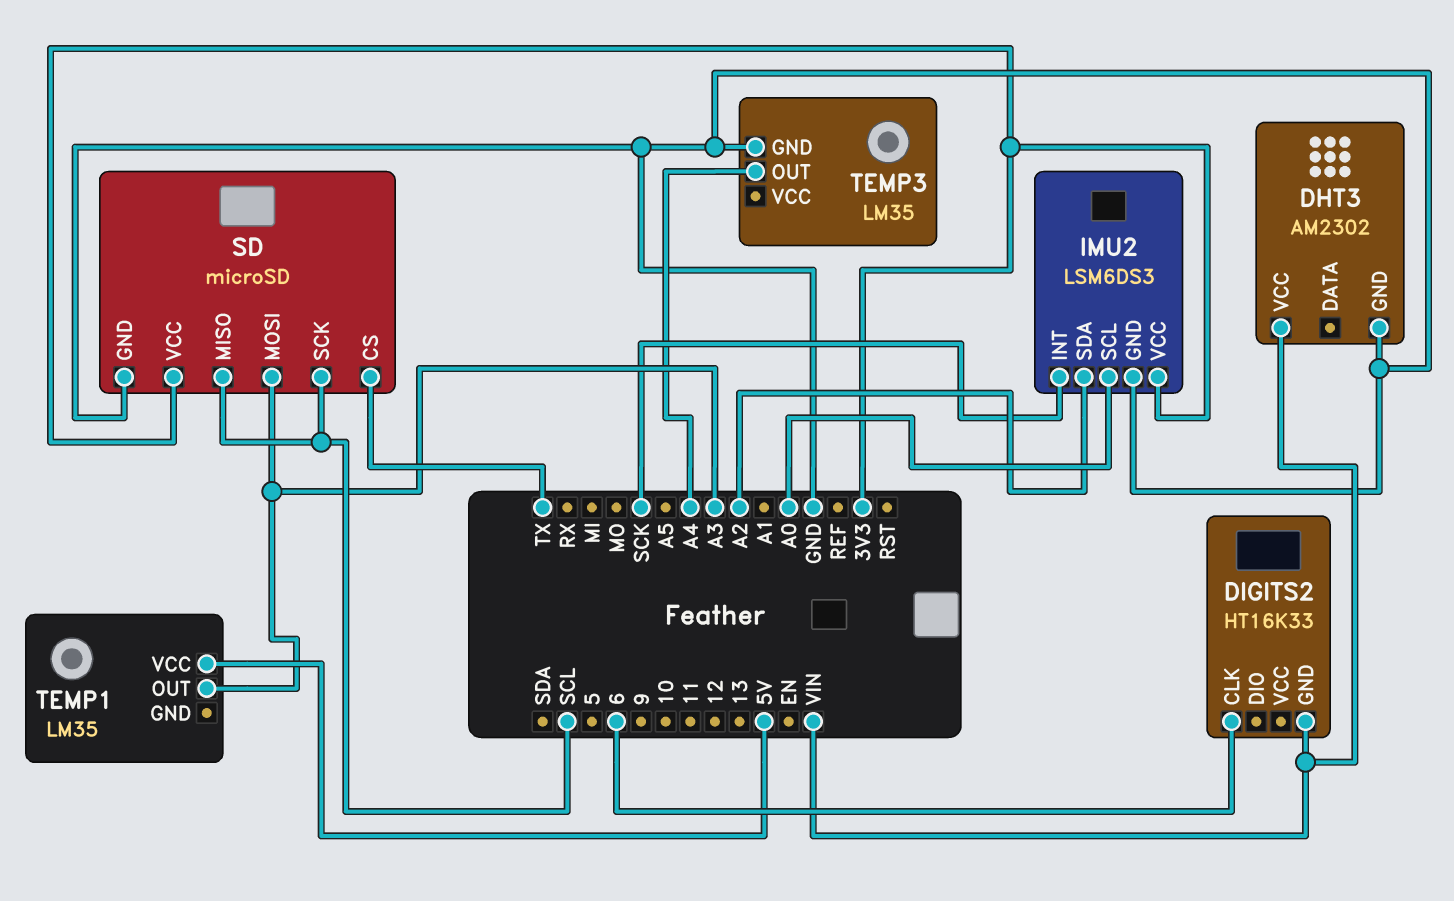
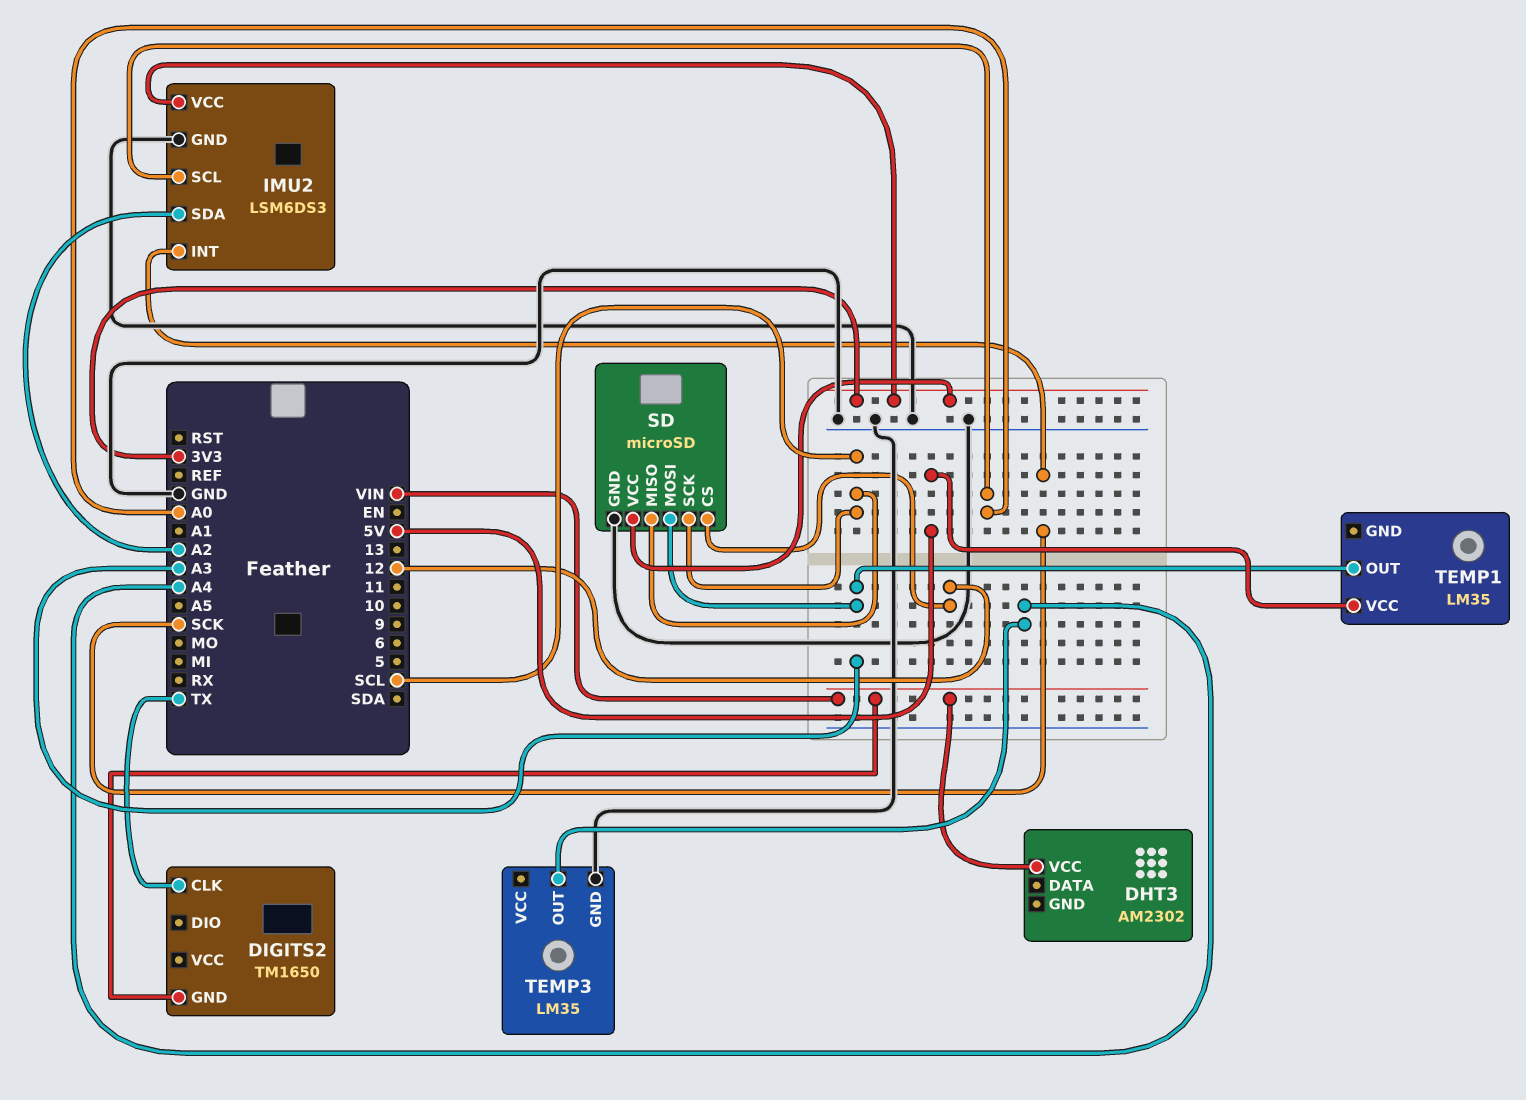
DHT3 pin GND: GND -> none
DIGITS2: HT16K33 -> TM1650
DIGITS2 pin CLK: 6 -> TX
SD pin CS: TX -> 12

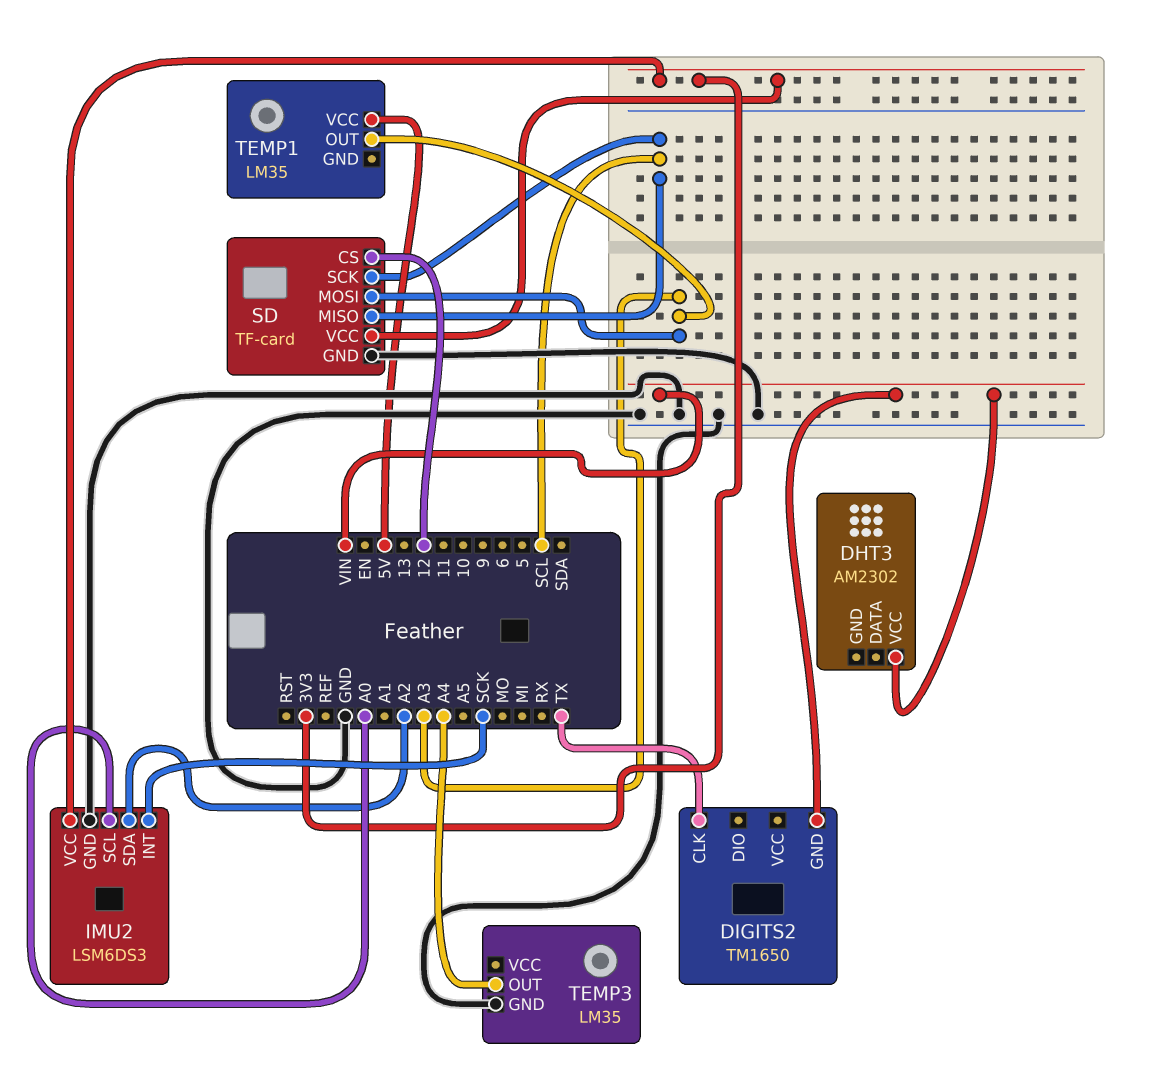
SD: microSD -> TF-card

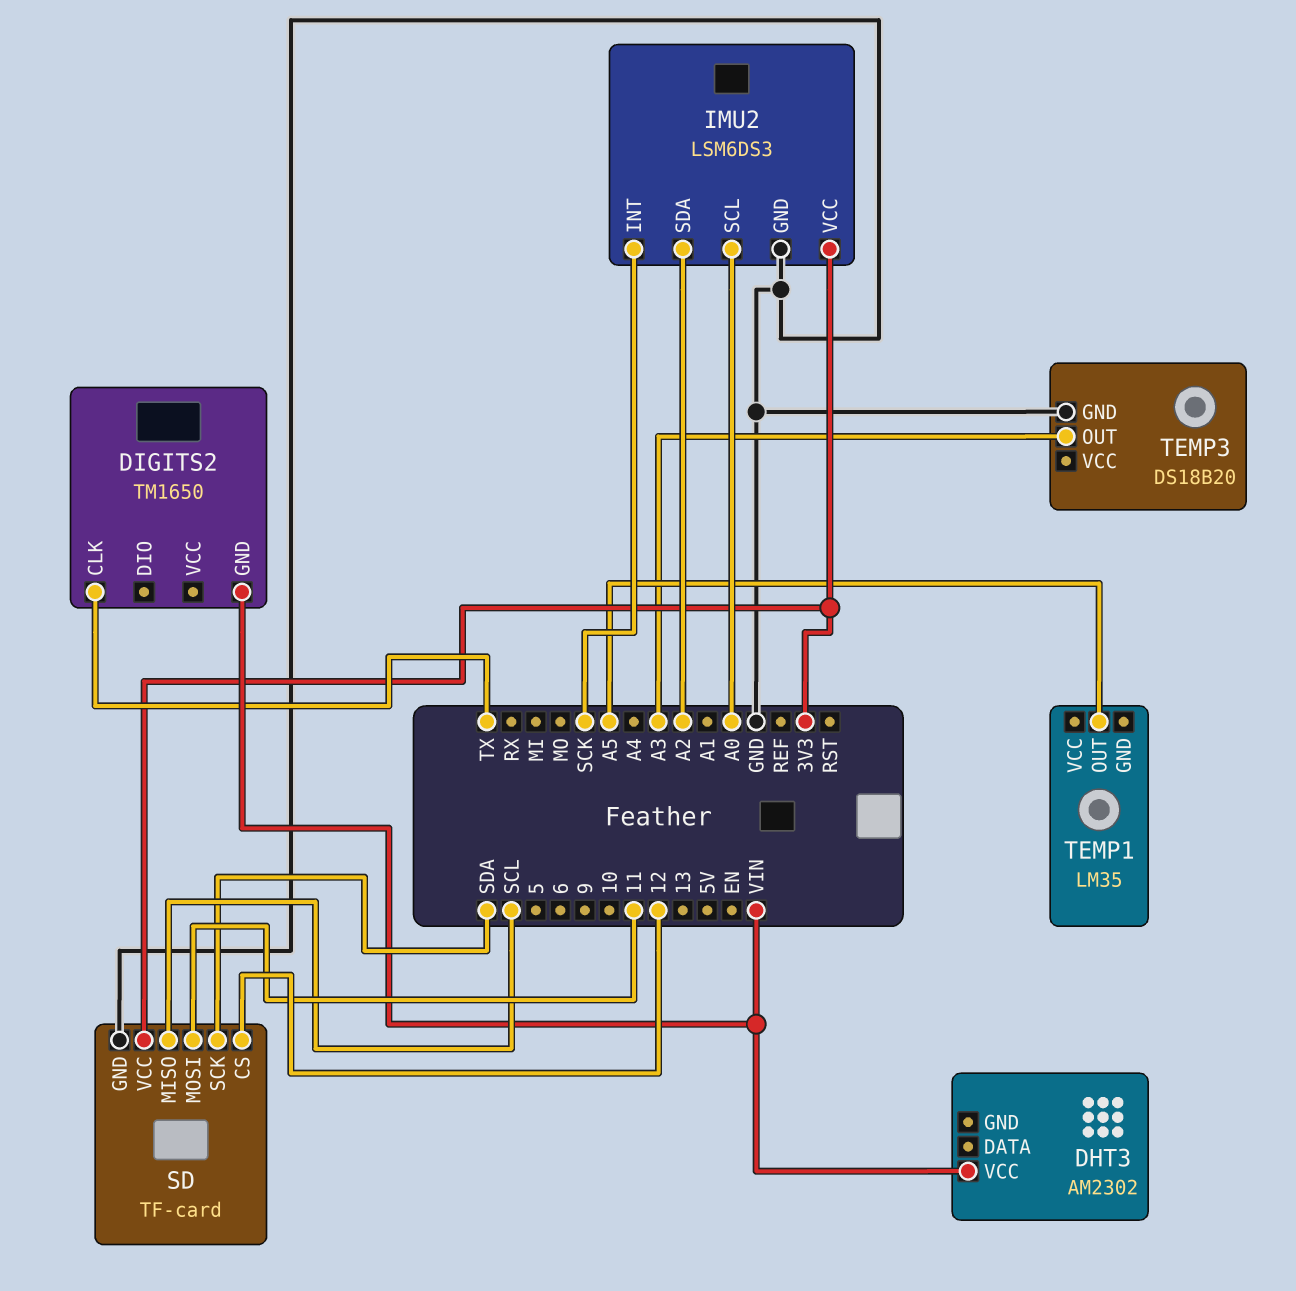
SD pin MOSI: A3 -> 11
SD pin SCK: SCL -> SDA
TEMP1 pin OUT: A3 -> A5
TEMP1 pin VCC: 5V -> none
TEMP3: LM35 -> DS18B20
TEMP3 pin OUT: A4 -> A3

